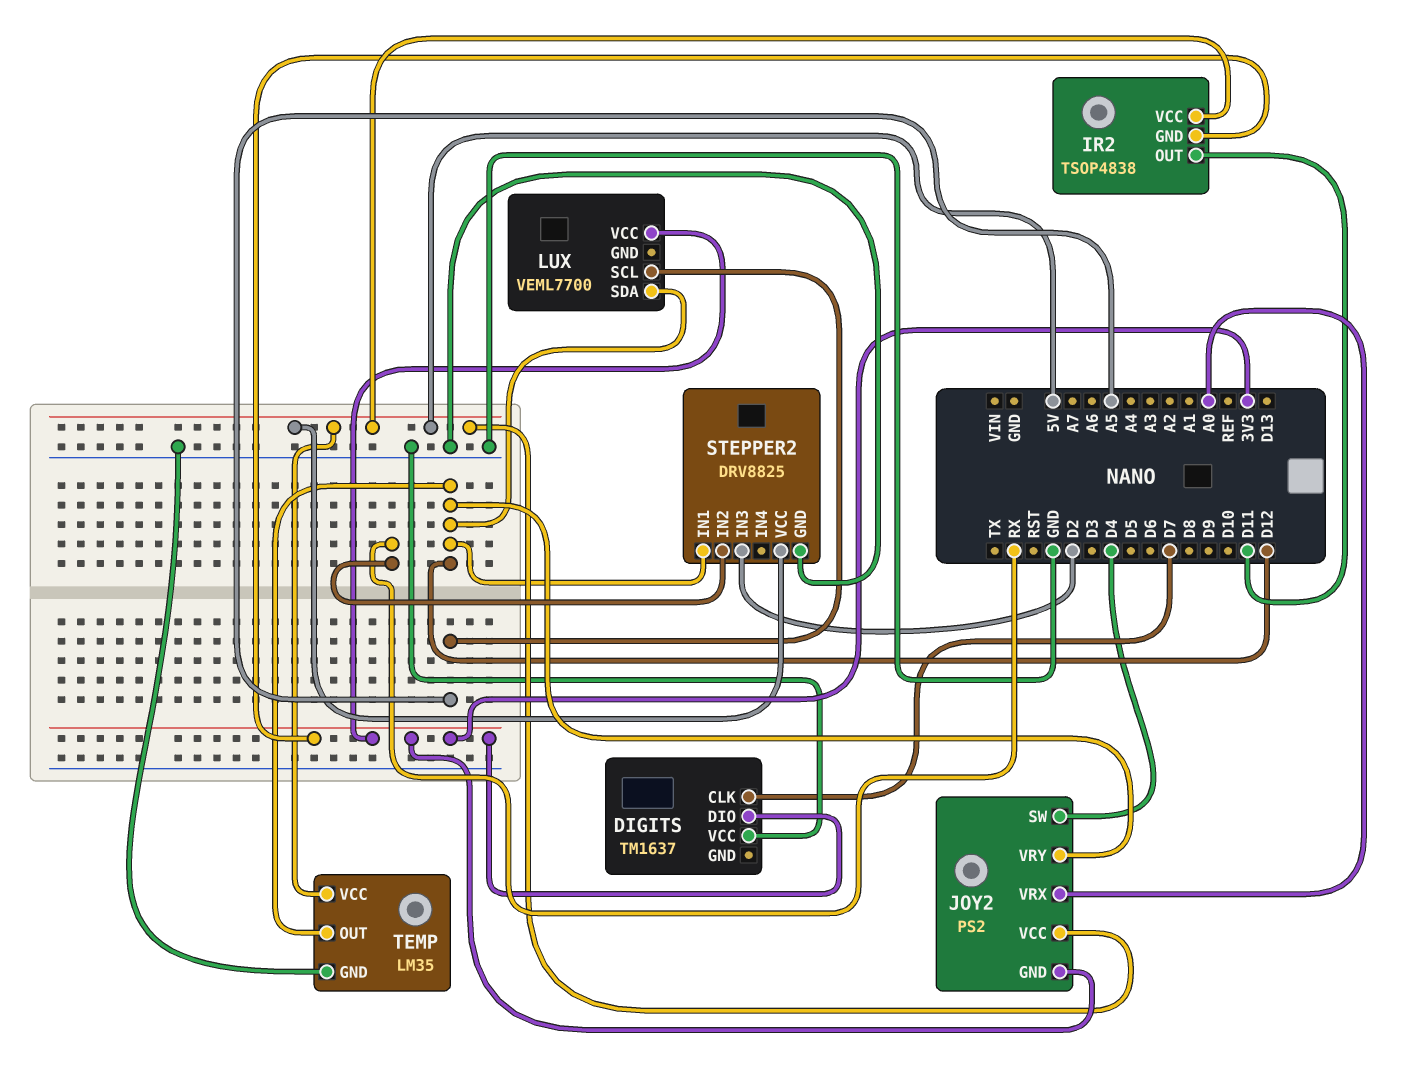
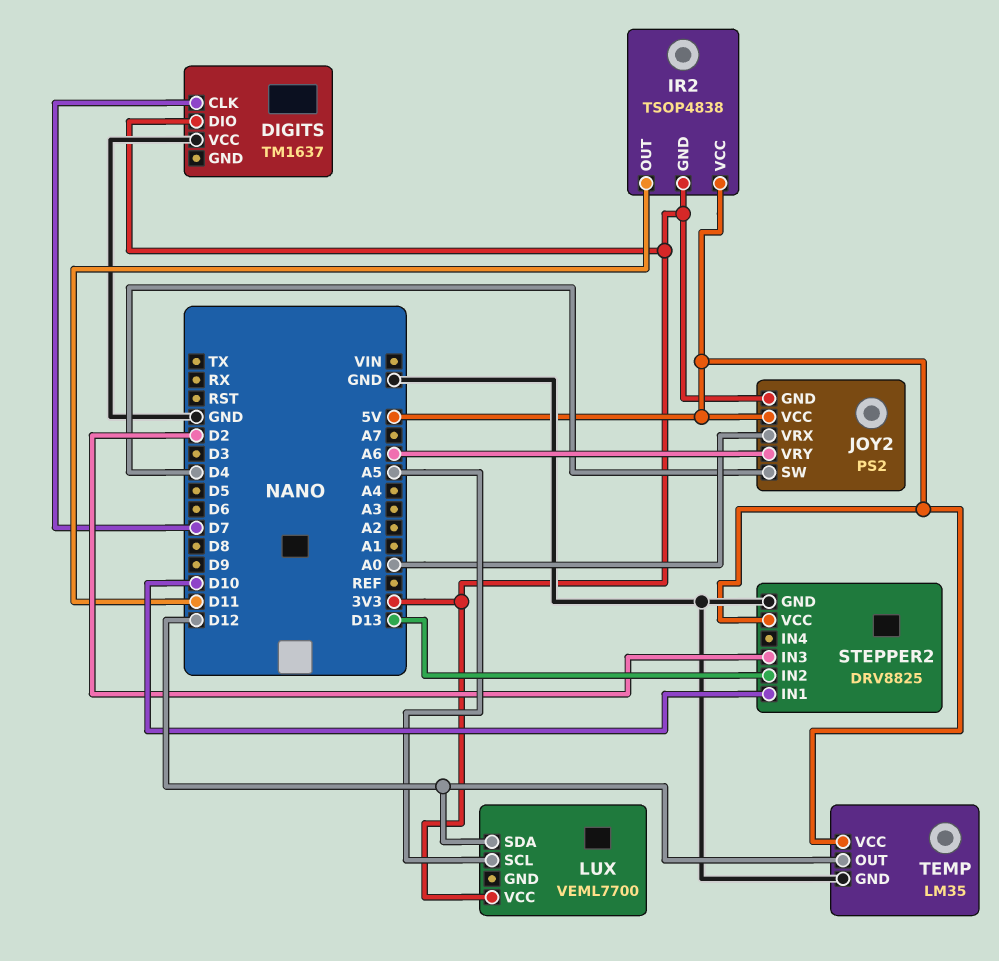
JOY2 pin VRY: D12 -> A6
STEPPER2 pin IN1: D12 -> D10
STEPPER2 pin IN2: RX -> D13

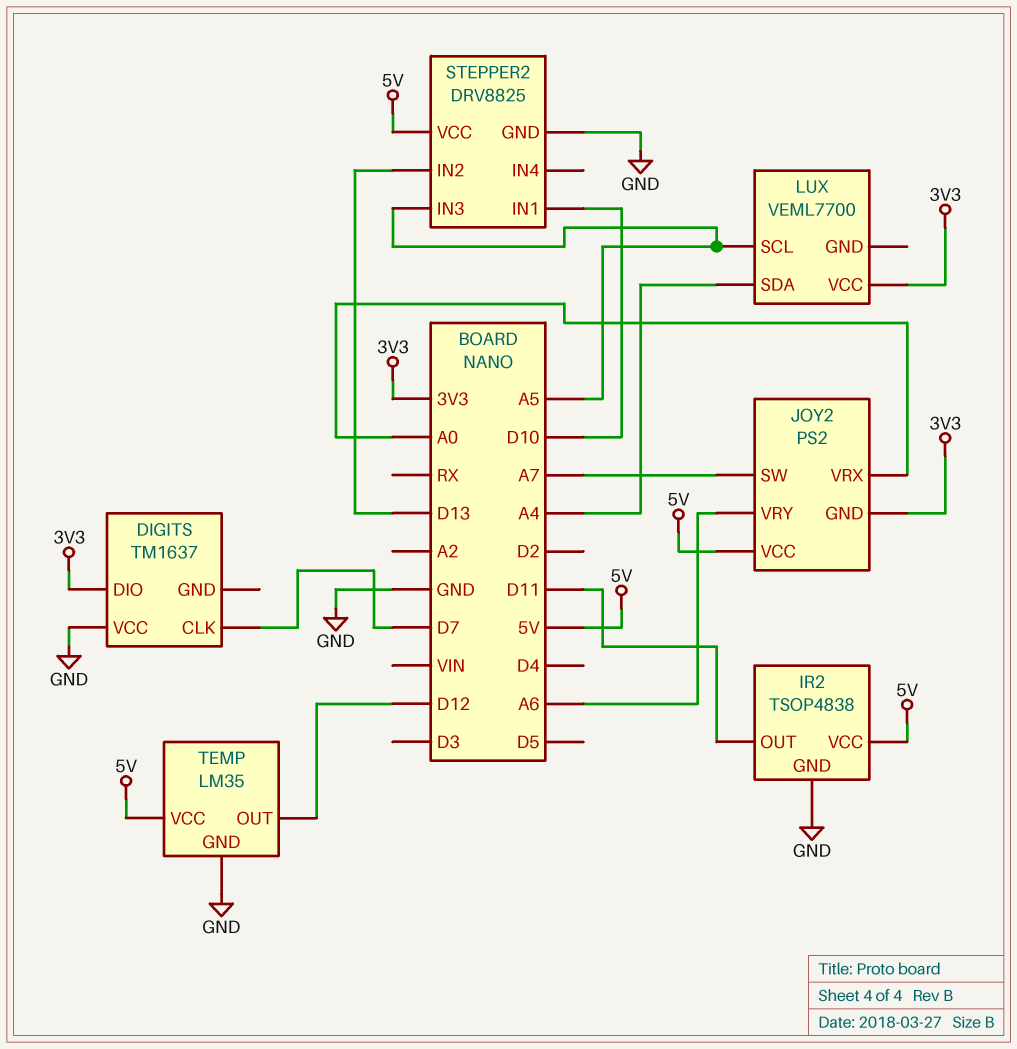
IR2 pin GND: 3V3 -> GND
JOY2 pin SW: D4 -> A7
LUX pin SDA: D12 -> A4
STEPPER2 pin IN3: D2 -> A5

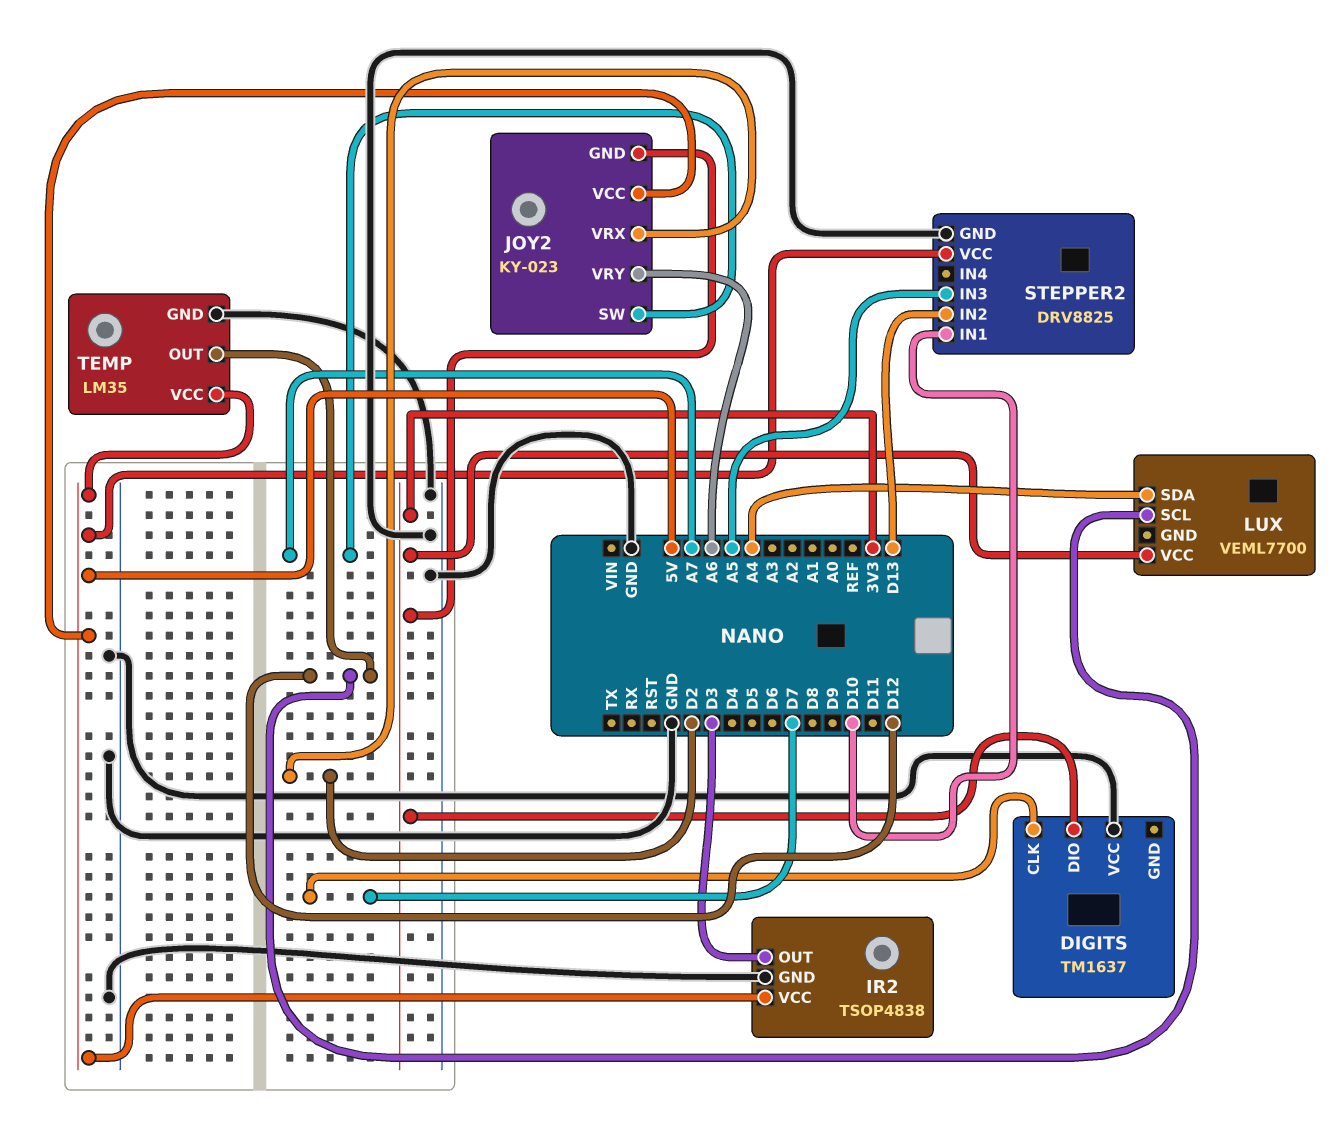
IR2 pin OUT: D11 -> D3
JOY2: PS2 -> KY-023
JOY2 pin VRX: A0 -> D2
LUX pin SCL: A5 -> D12

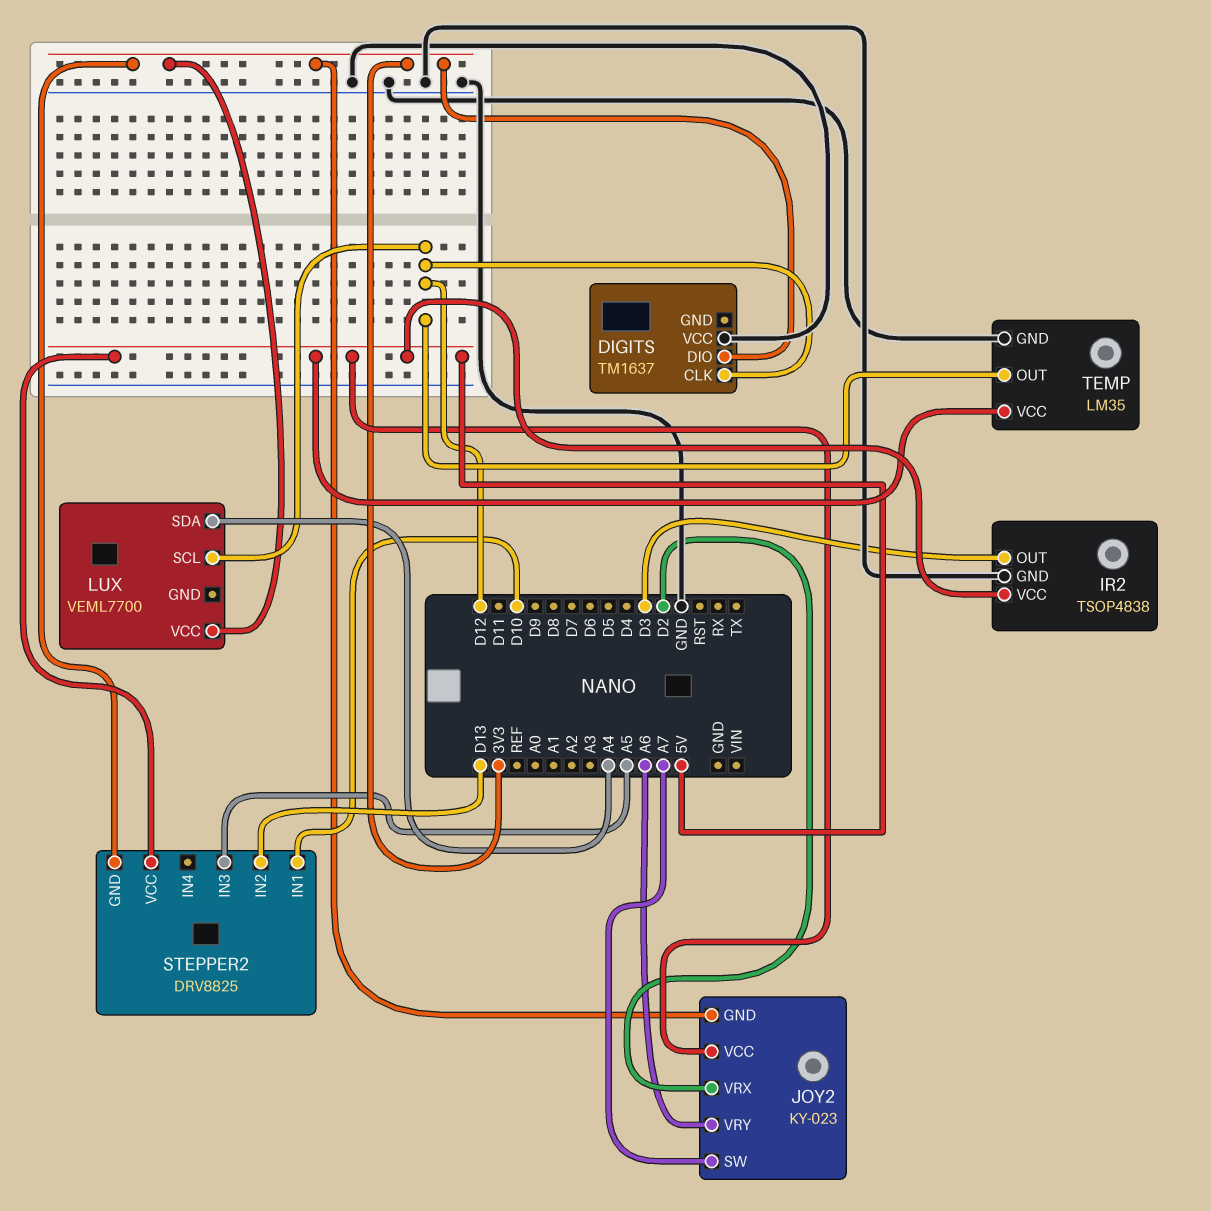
DIGITS pin CLK: D7 -> D12
STEPPER2 pin GND: GND -> 3V3

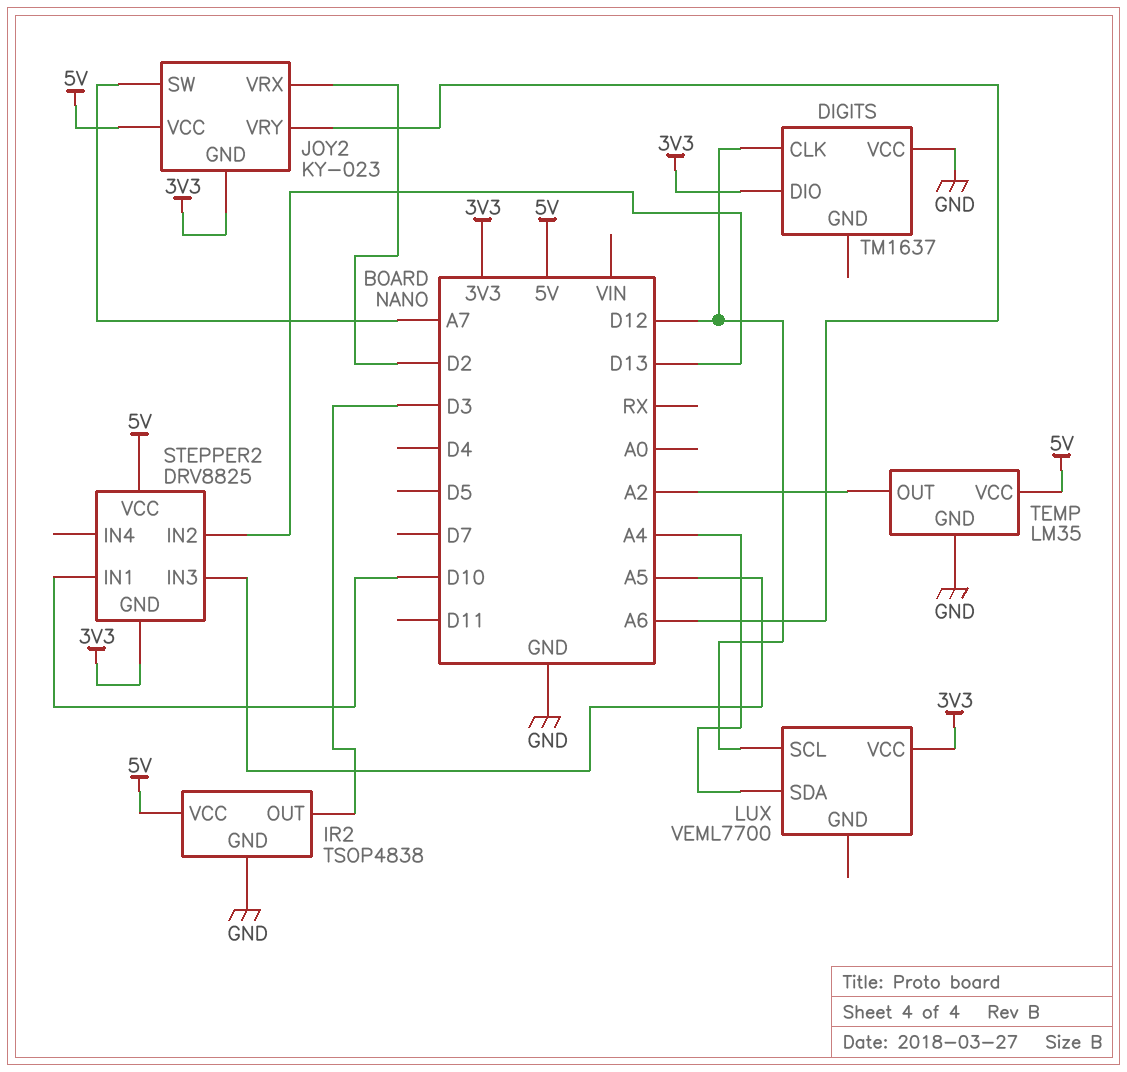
TEMP pin OUT: D12 -> A2

